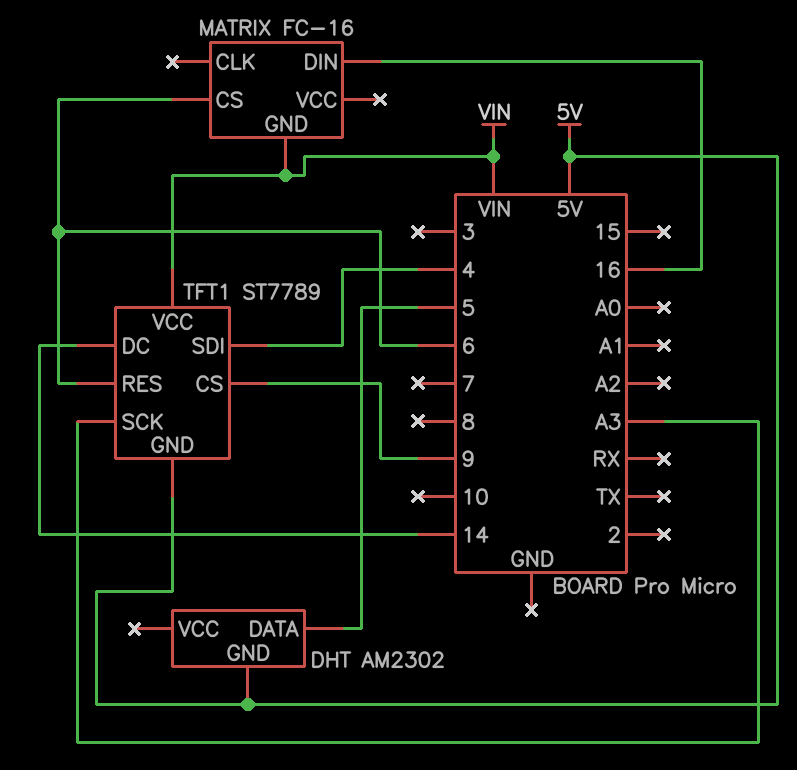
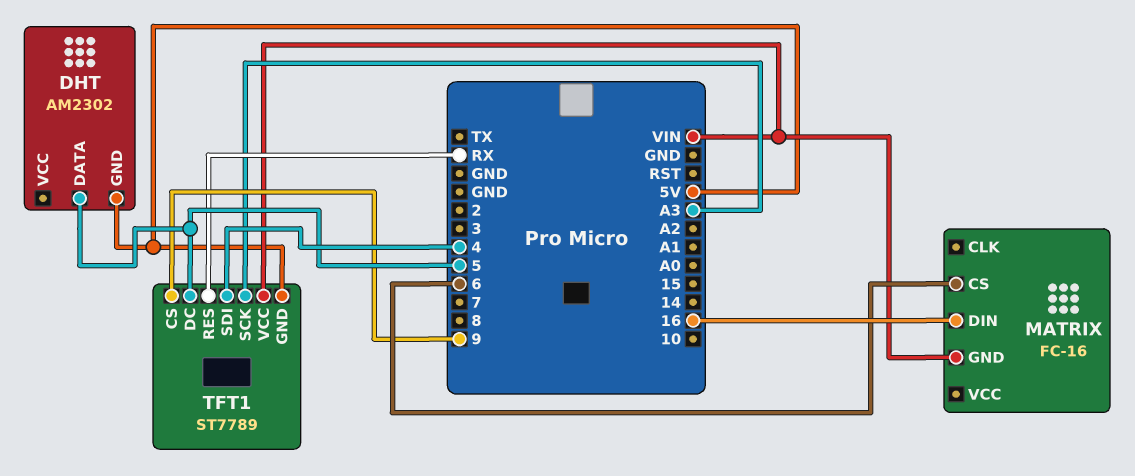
TFT1 pin DC: 14 -> 5
TFT1 pin RES: 6 -> RX

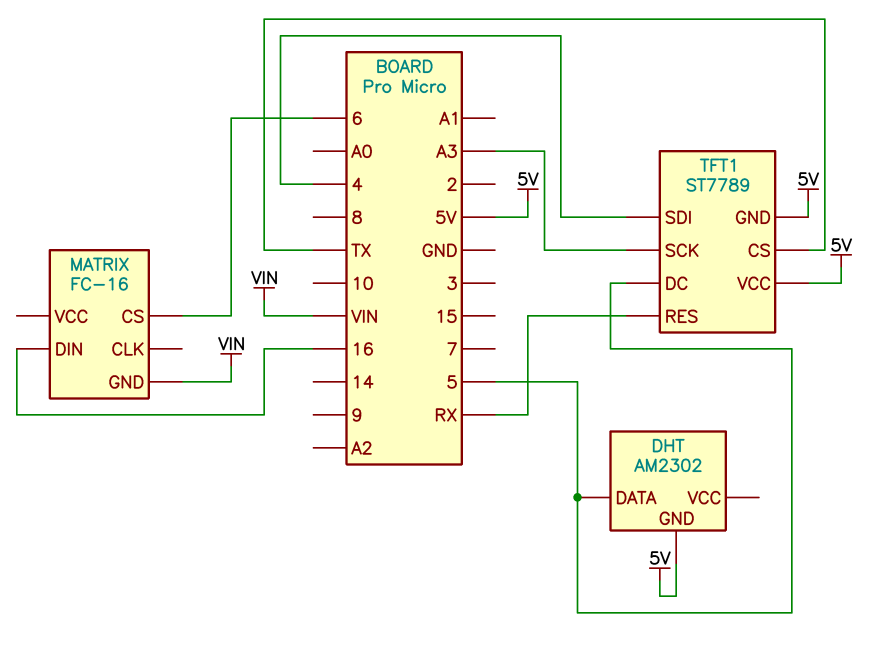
TFT1 pin CS: 9 -> TX
TFT1 pin VCC: VIN -> 5V

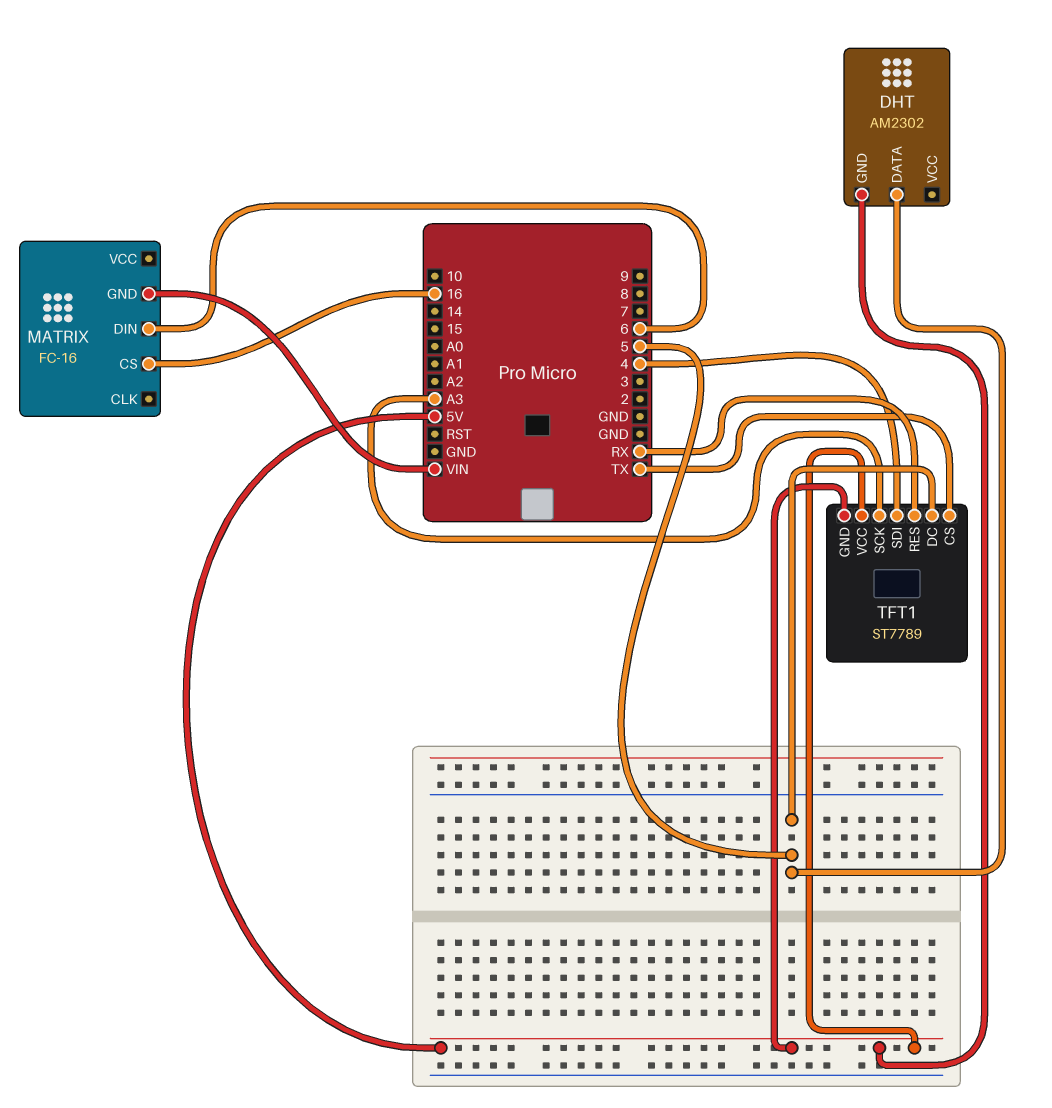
MATRIX pin CS: 6 -> 16
MATRIX pin DIN: 16 -> 6

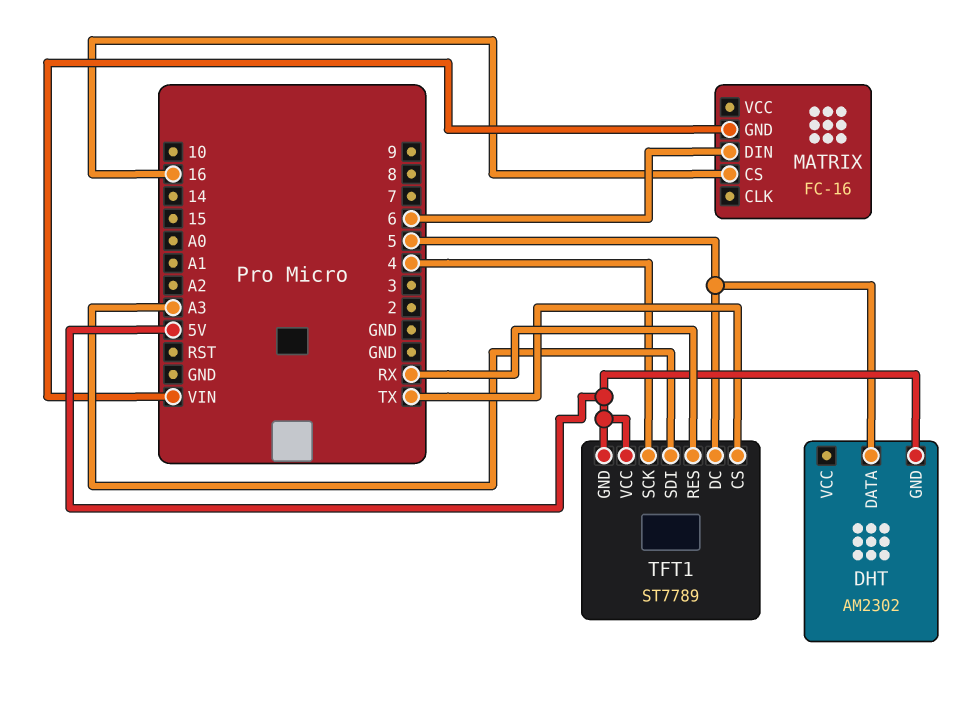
TFT1 pin SCK: A3 -> 4
TFT1 pin SDI: 4 -> A3

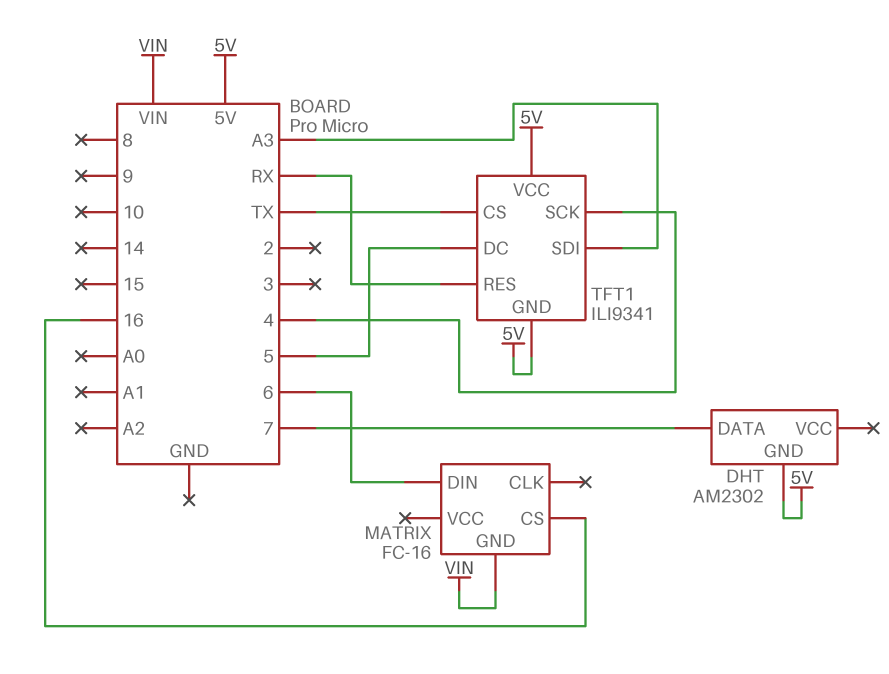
DHT pin DATA: 5 -> 7
TFT1: ST7789 -> ILI9341

